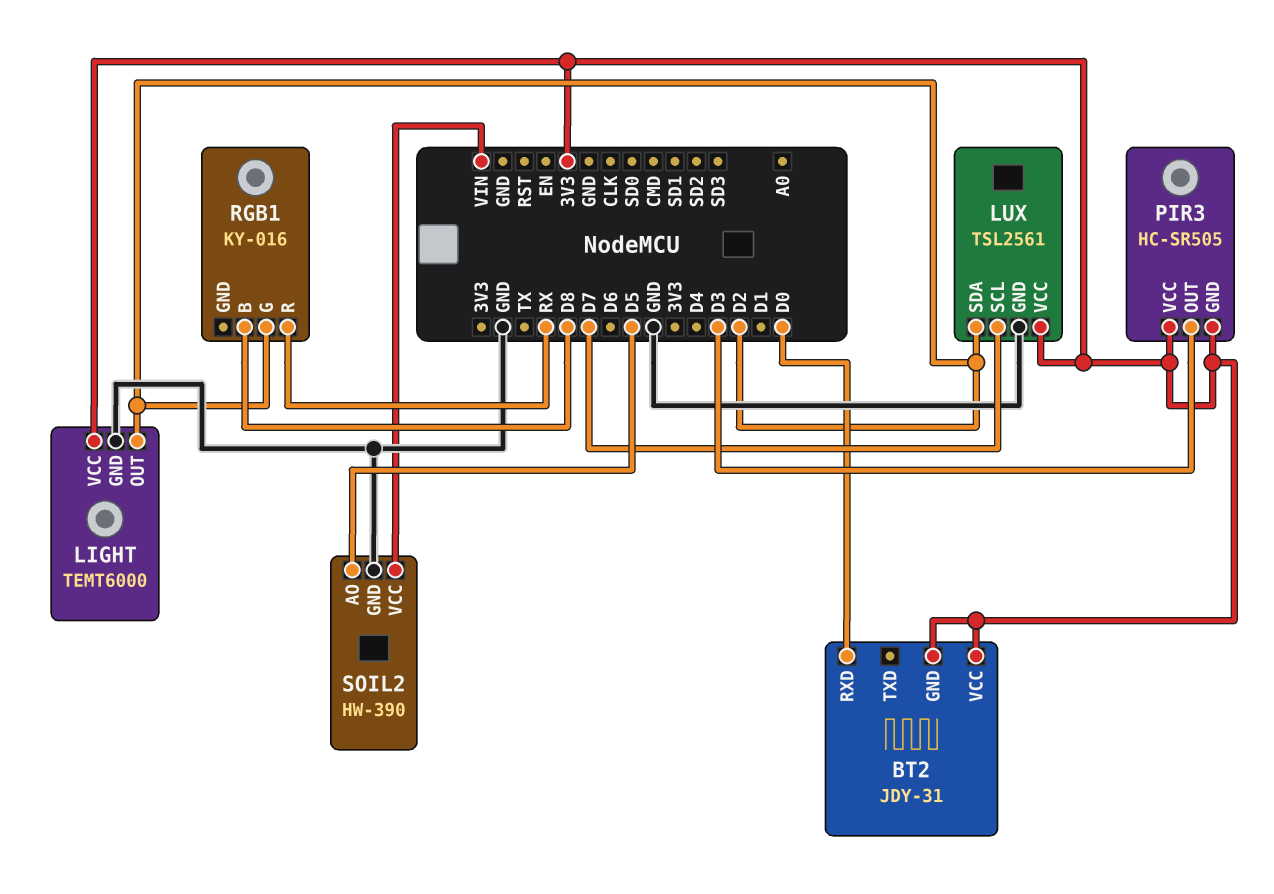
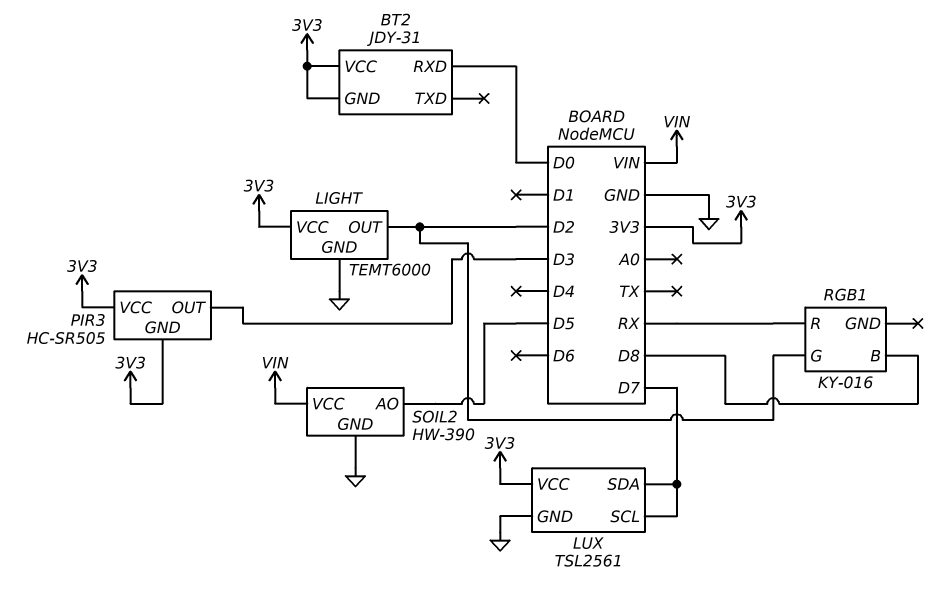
LUX pin SDA: D2 -> D7

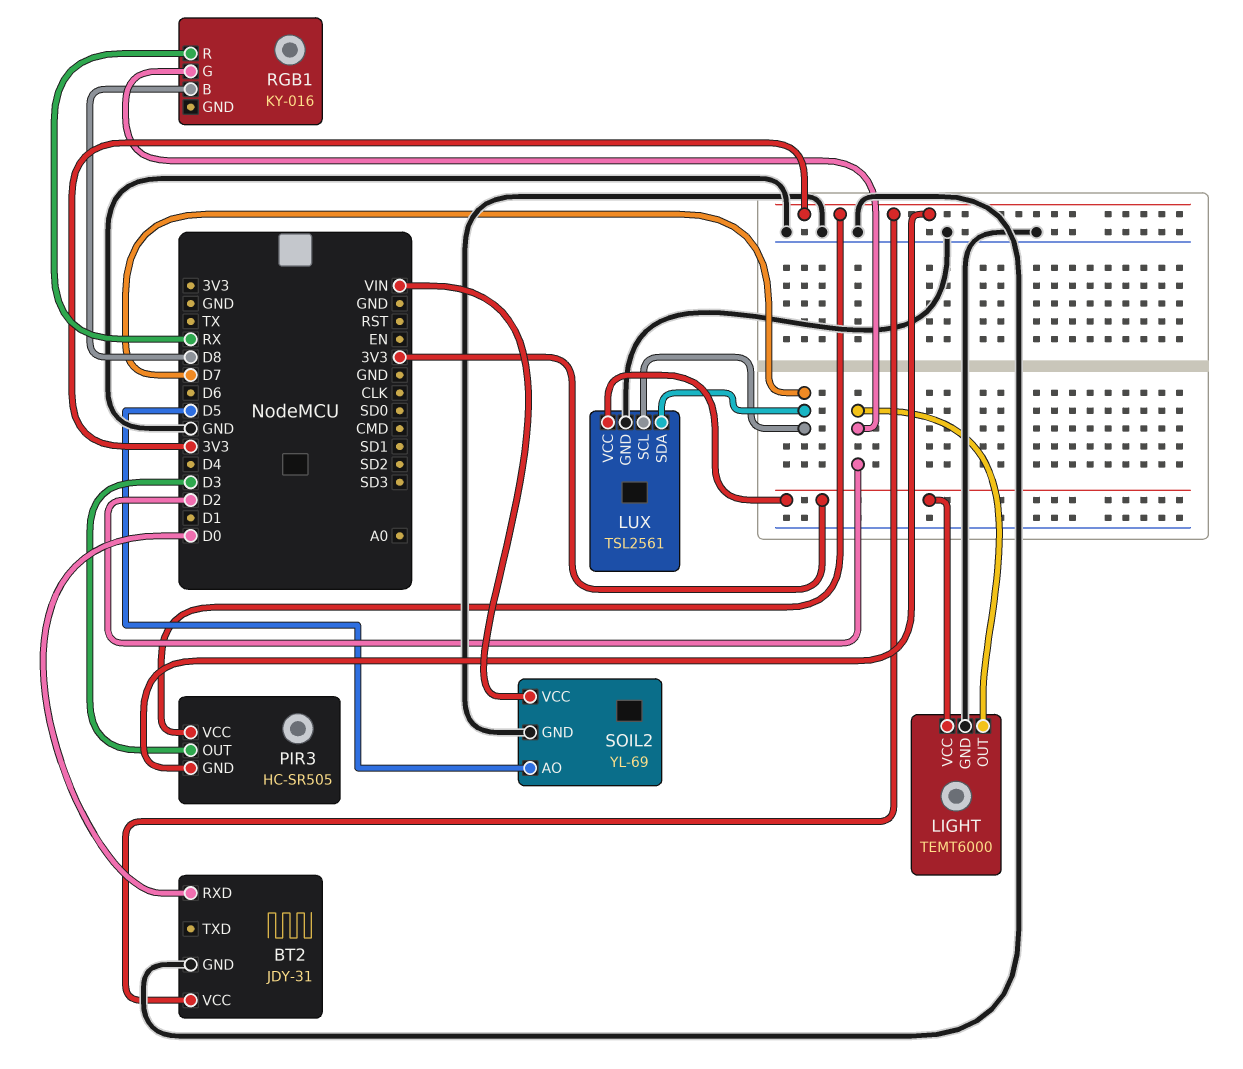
BT2 pin GND: 3V3 -> GND
SOIL2: HW-390 -> YL-69

